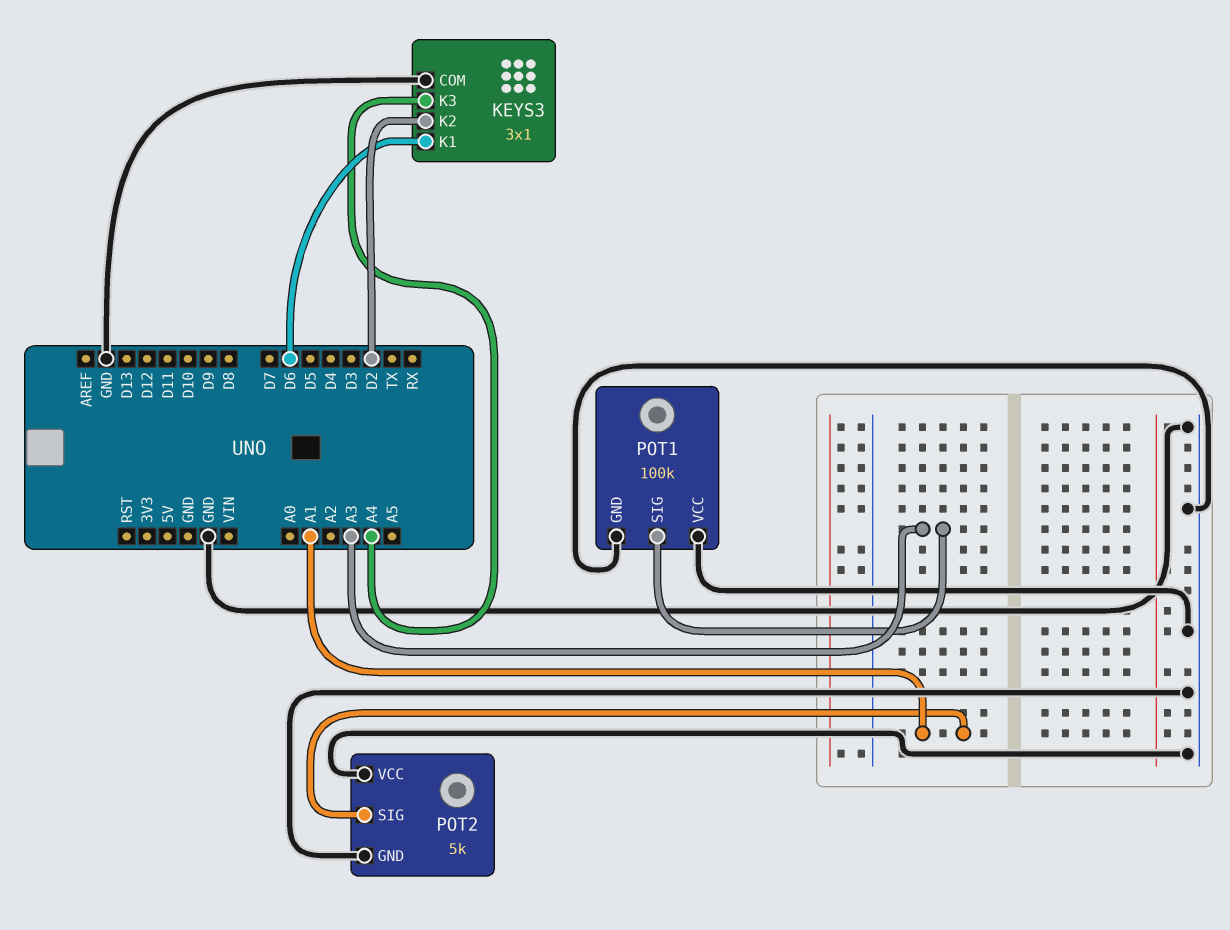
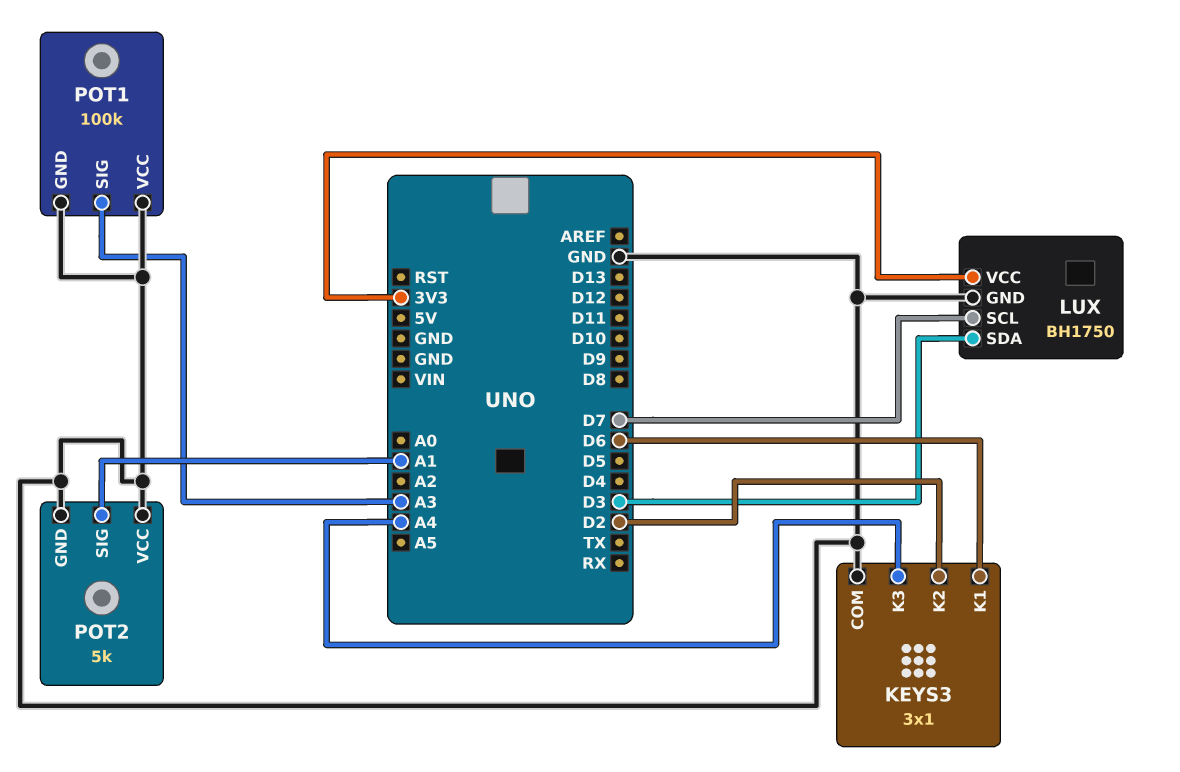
LUX: none -> BH1750
LUX pin GND: none -> GND
LUX pin SCL: none -> D7
LUX pin SDA: none -> D3
LUX pin VCC: none -> 3V3

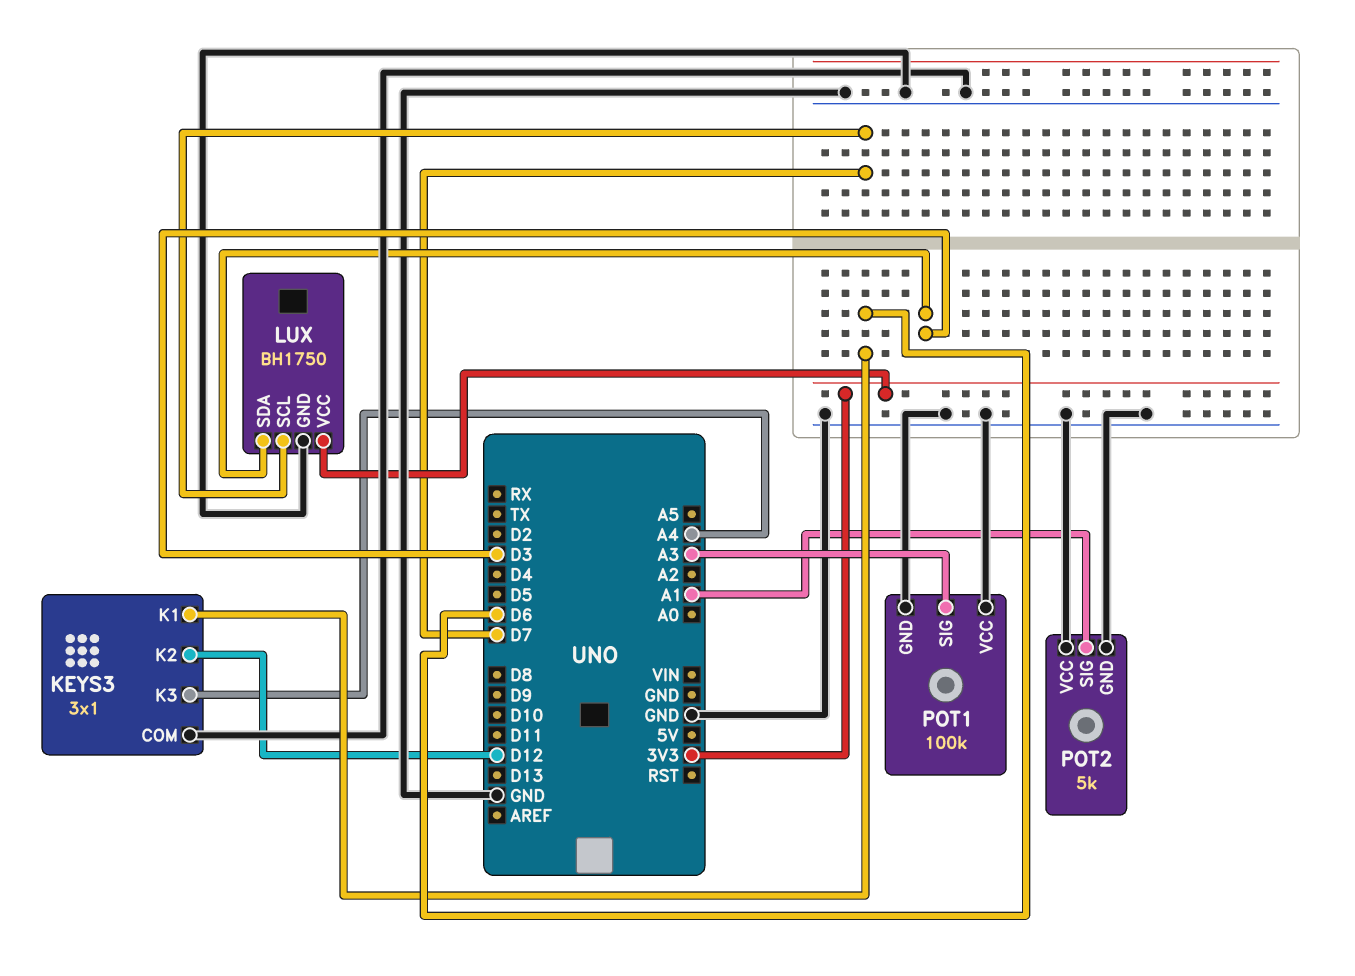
KEYS3 pin K2: D2 -> D12

